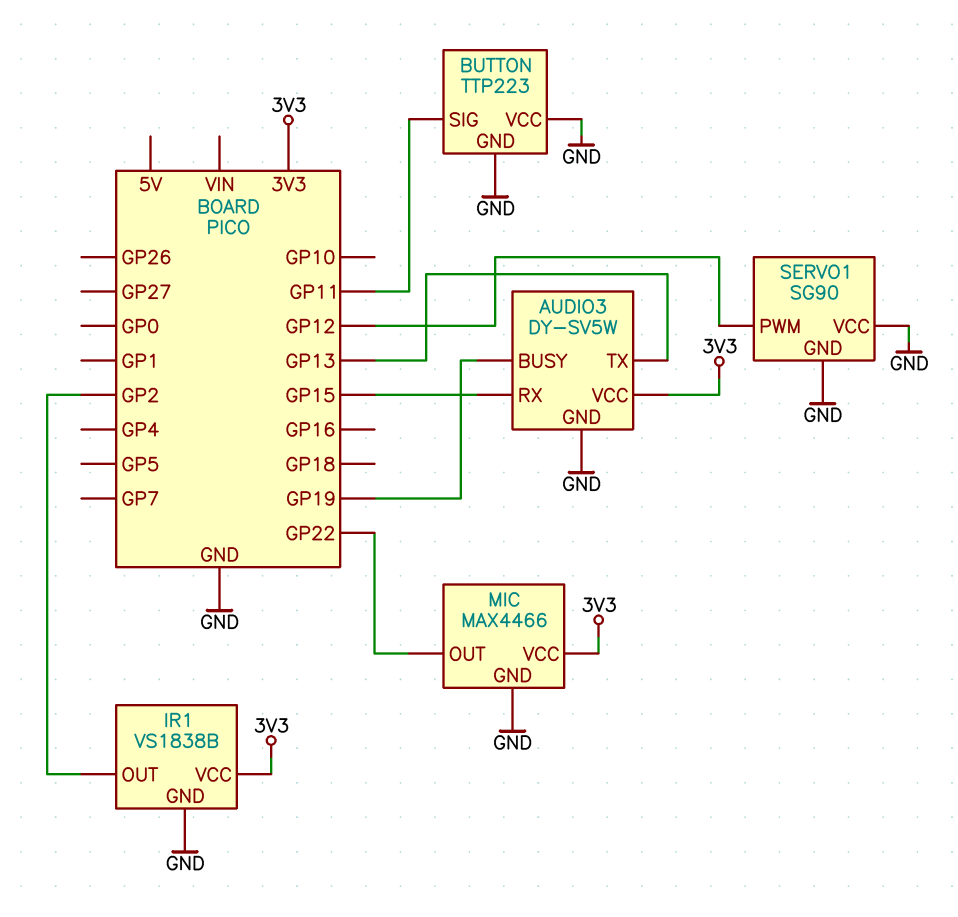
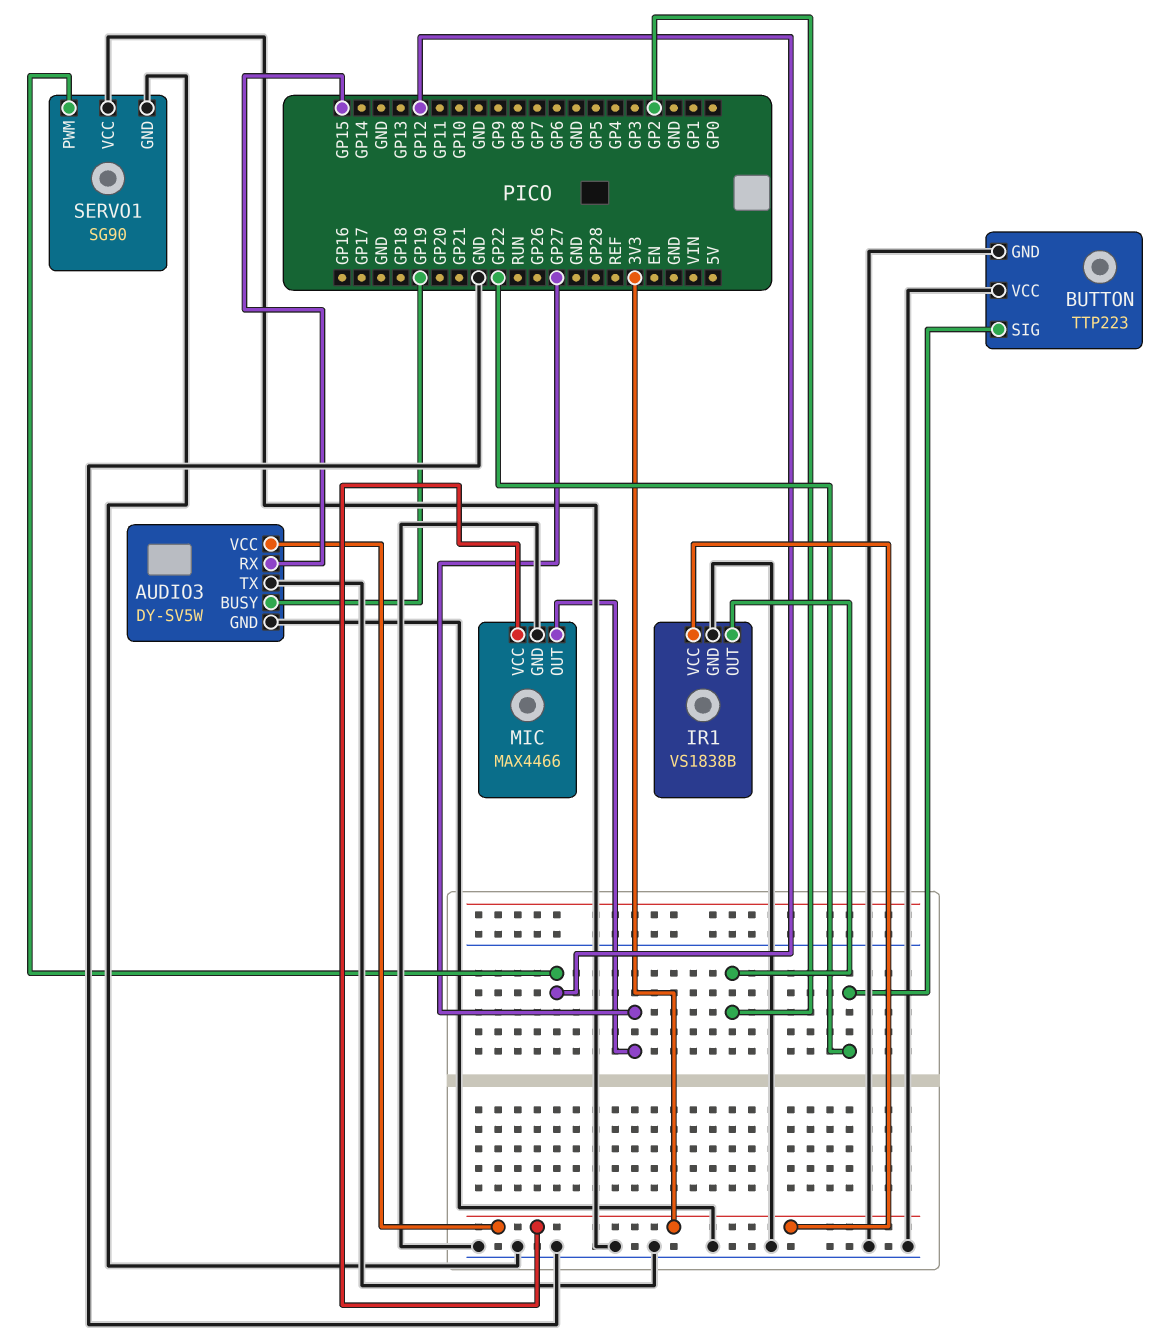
AUDIO3 pin TX: GP13 -> GND
BUTTON pin SIG: GP11 -> GP22
MIC pin OUT: GP22 -> GP27

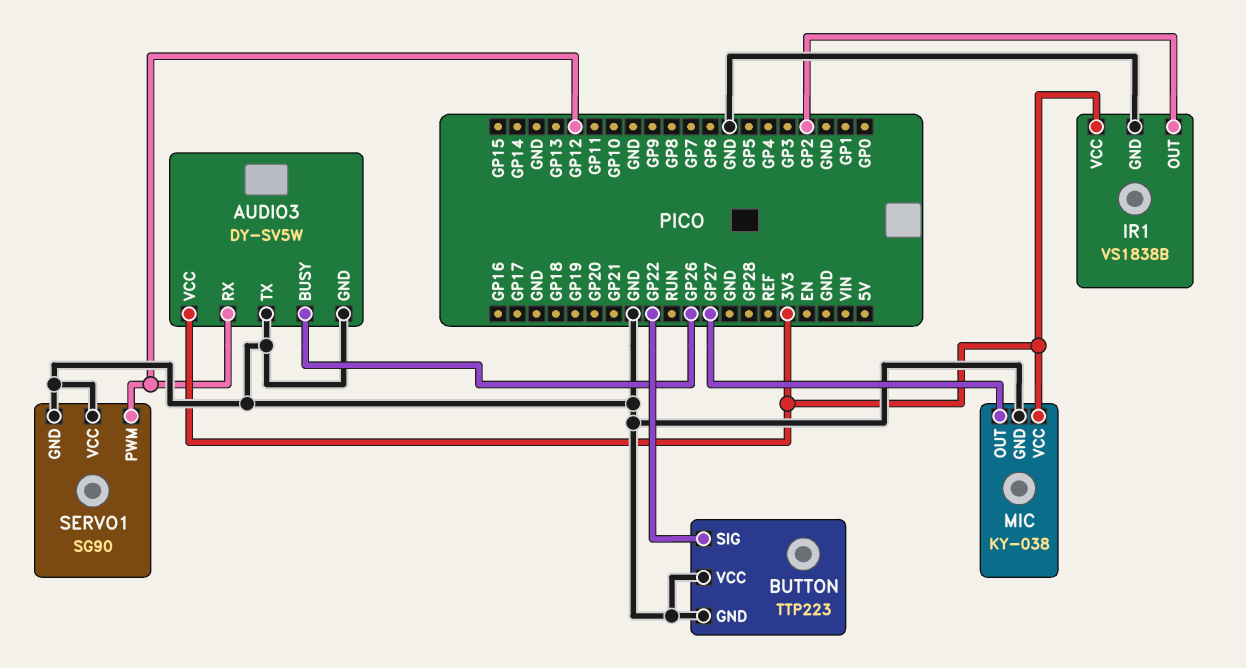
AUDIO3 pin BUSY: GP19 -> GP26
AUDIO3 pin RX: GP15 -> GP12
MIC: MAX4466 -> KY-038

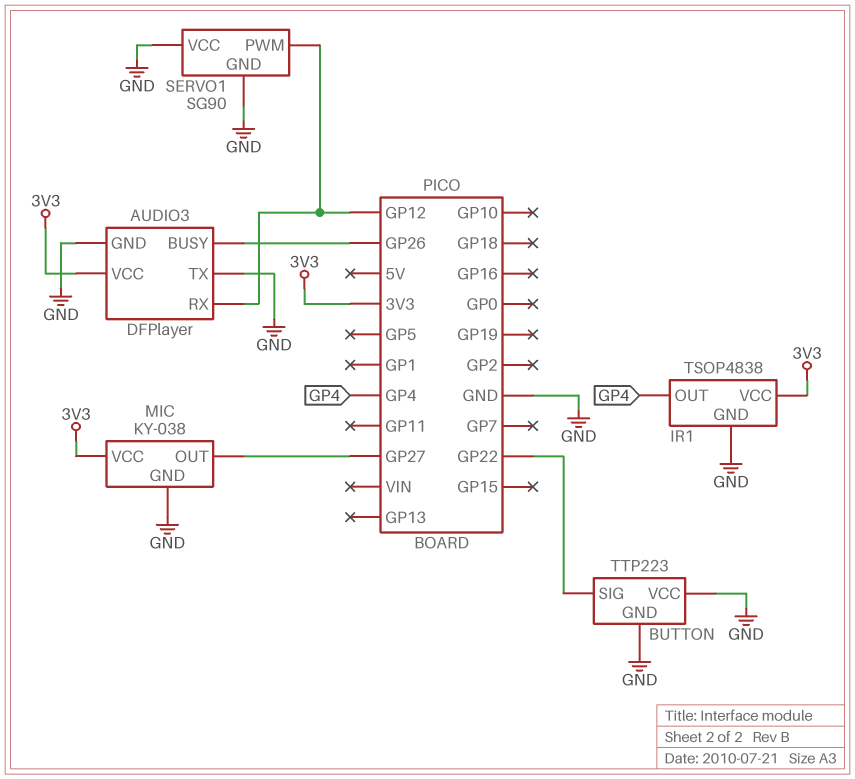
AUDIO3: DY-SV5W -> DFPlayer
IR1: VS1838B -> TSOP4838
IR1 pin OUT: GP2 -> GP4

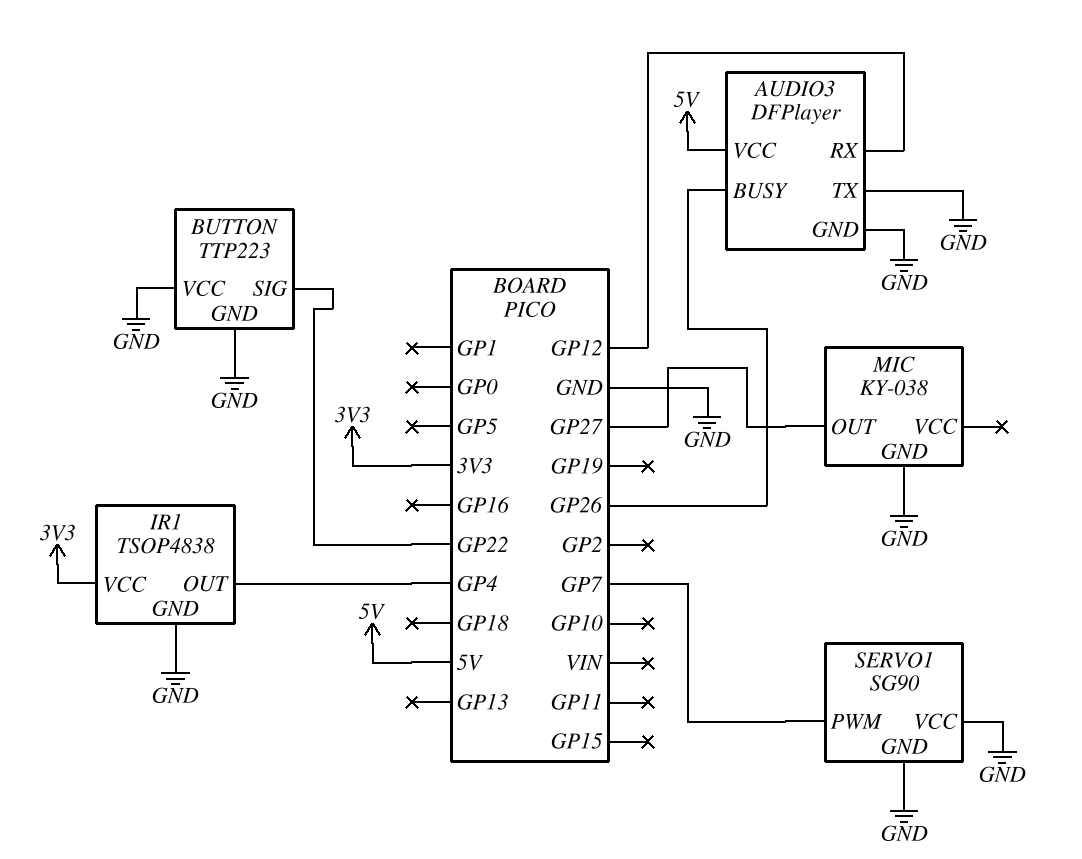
AUDIO3 pin VCC: 3V3 -> 5V
MIC pin VCC: 3V3 -> none
SERVO1 pin PWM: GP12 -> GP7

